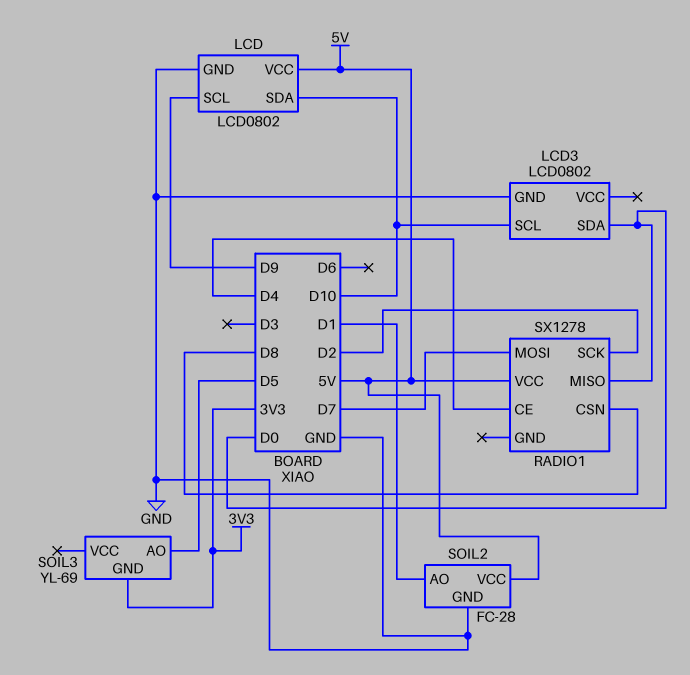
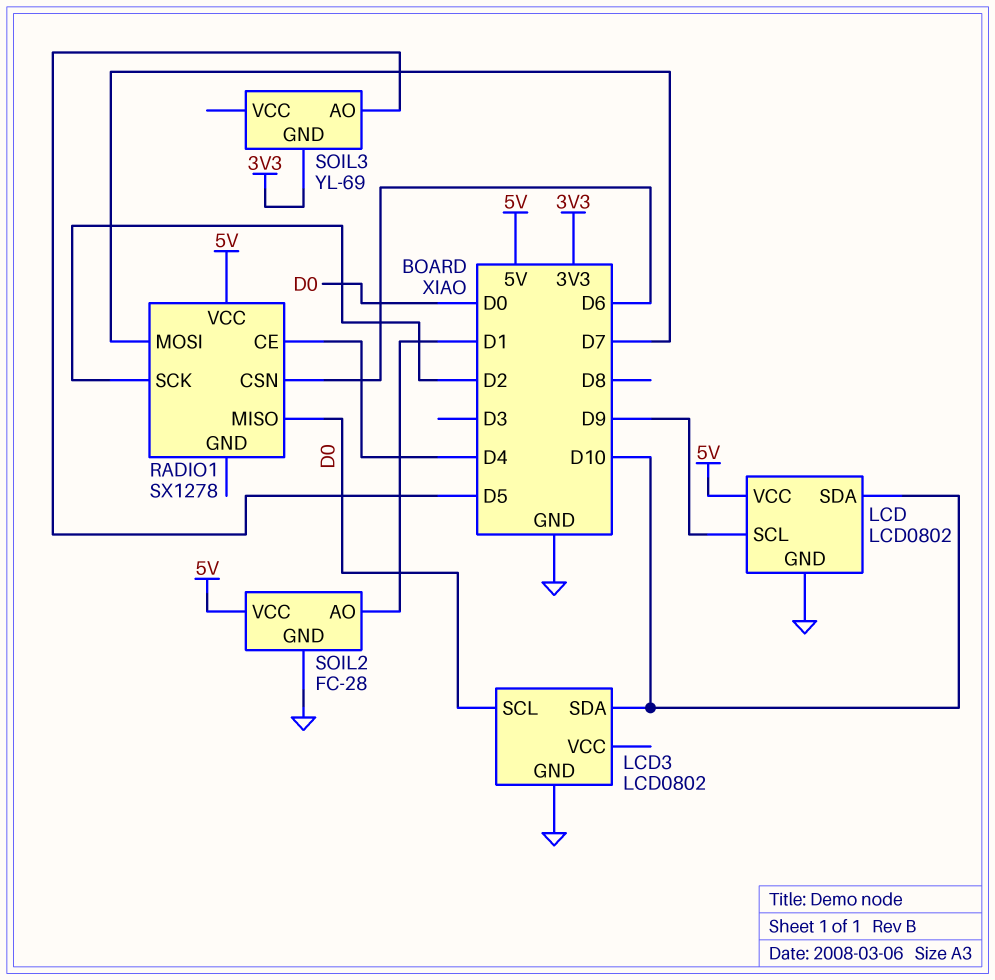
LCD3 pin SCL: D10 -> D0
LCD3 pin SDA: D0 -> D10
RADIO1 pin CSN: D8 -> D6

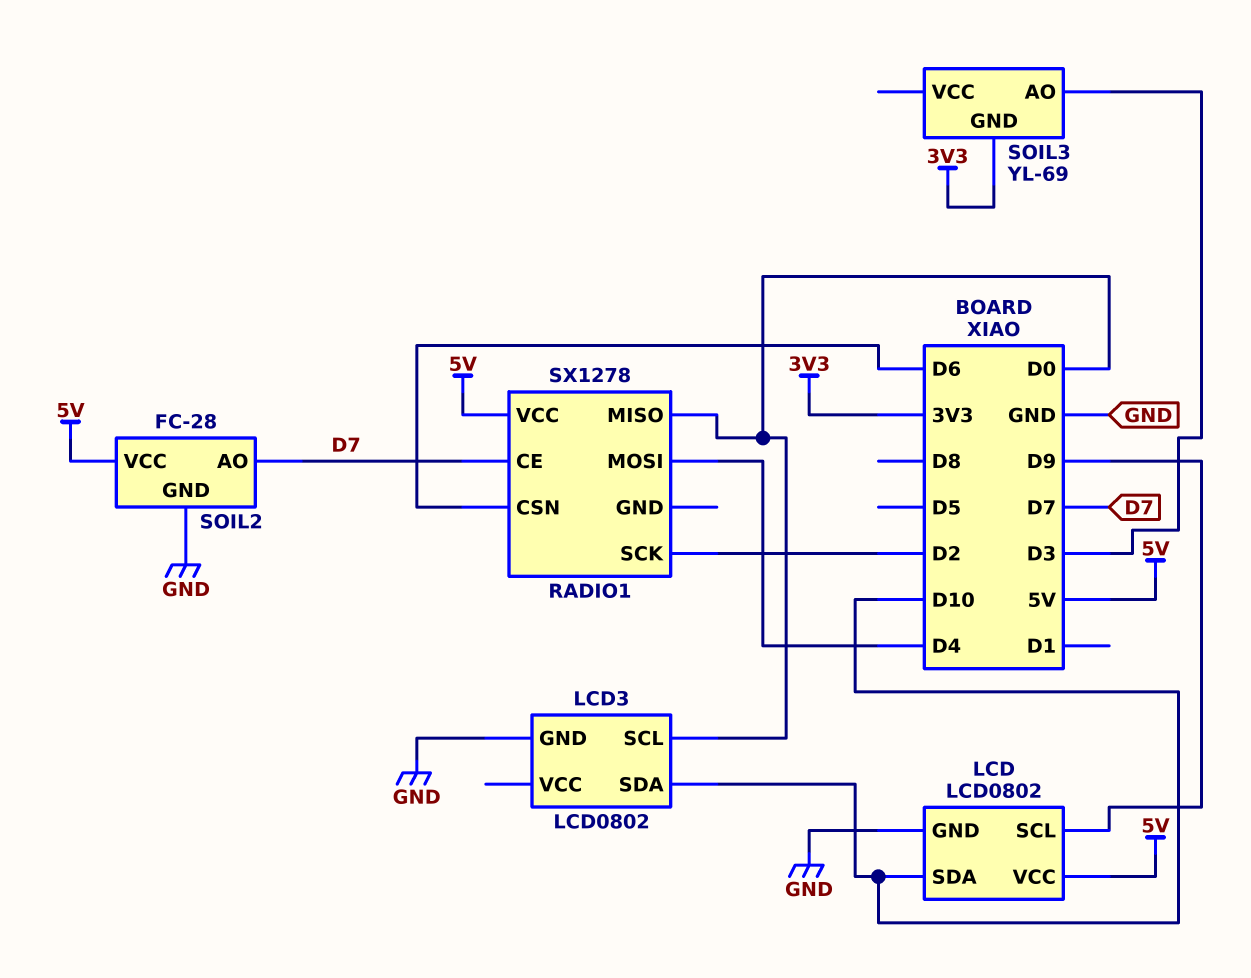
RADIO1 pin CE: D4 -> D7
RADIO1 pin MOSI: D7 -> D4
SOIL2 pin AO: D1 -> D7
SOIL3 pin AO: D5 -> D3

